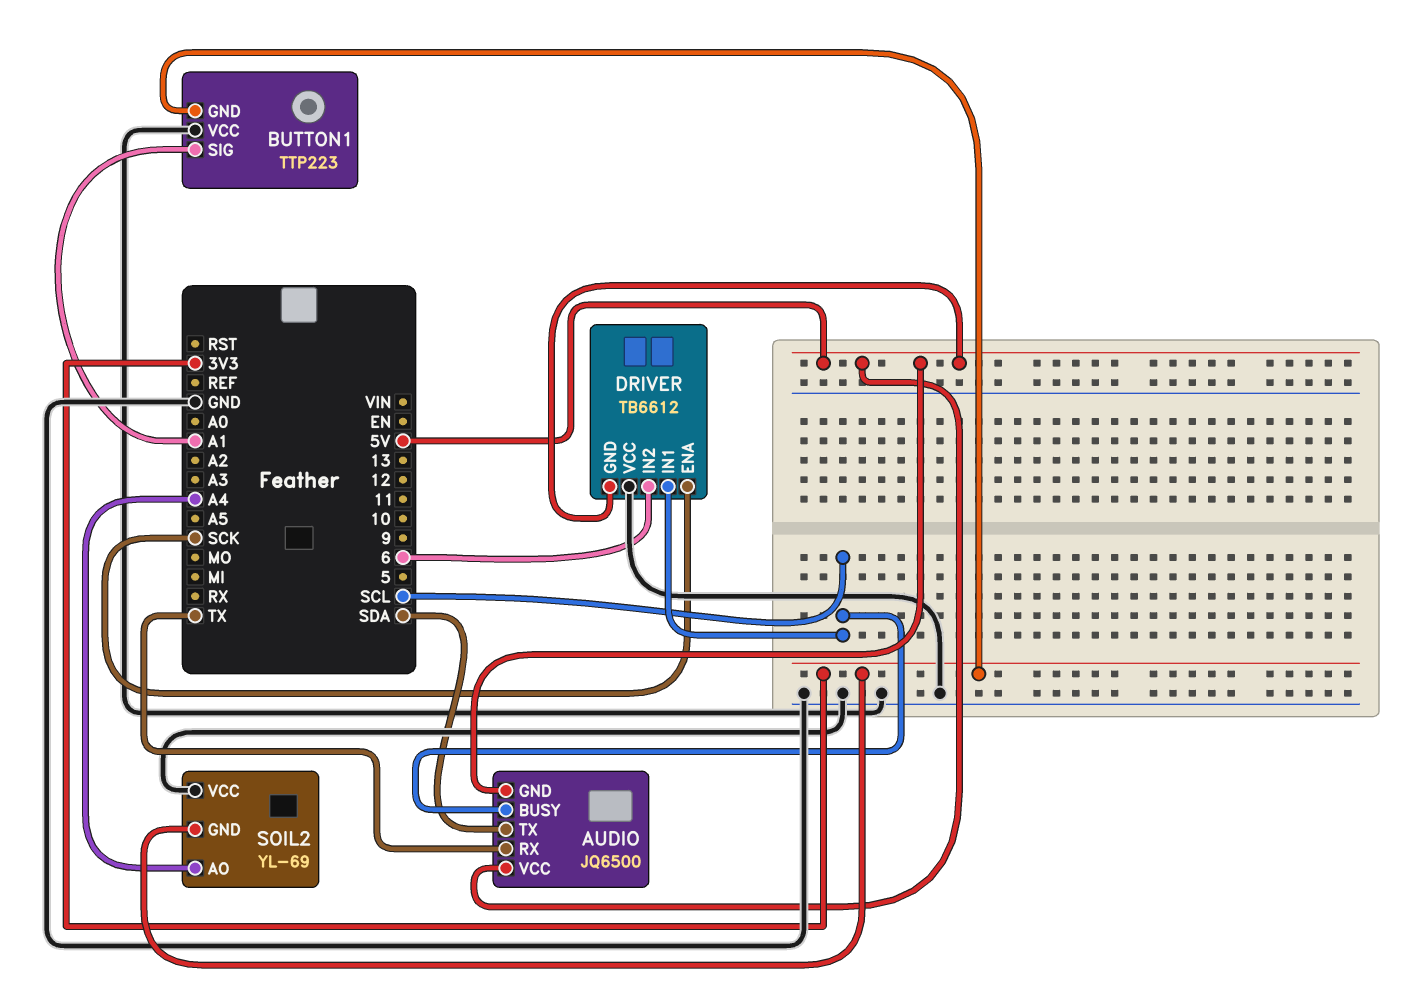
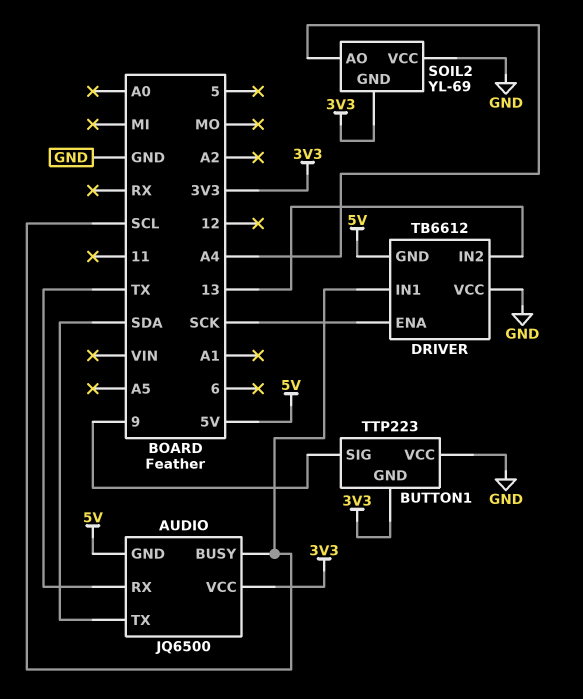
AUDIO pin VCC: 5V -> 3V3
BUTTON1 pin SIG: A1 -> 9
DRIVER pin IN2: 6 -> 13

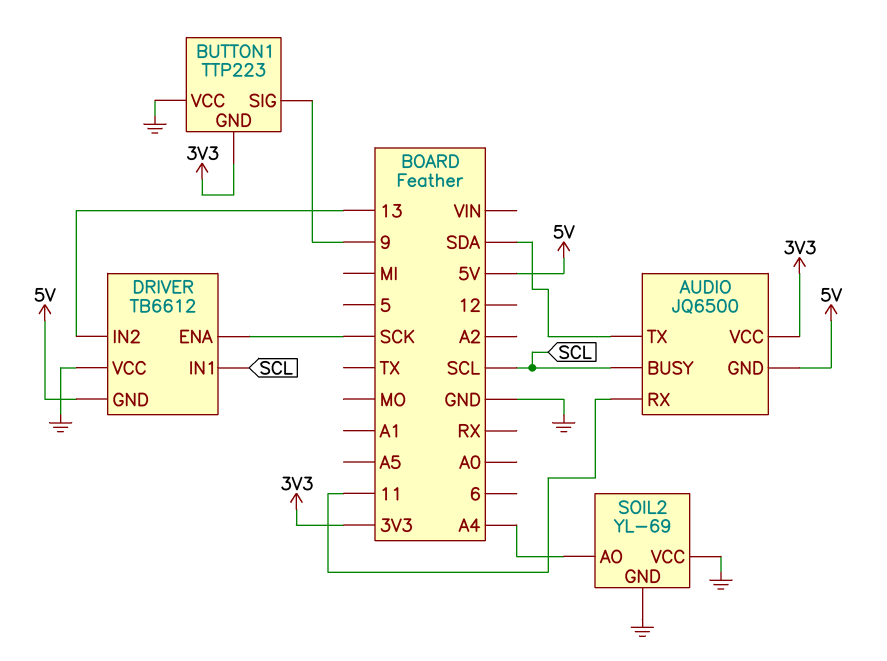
AUDIO pin RX: TX -> 11
SOIL2 pin GND: 3V3 -> GND

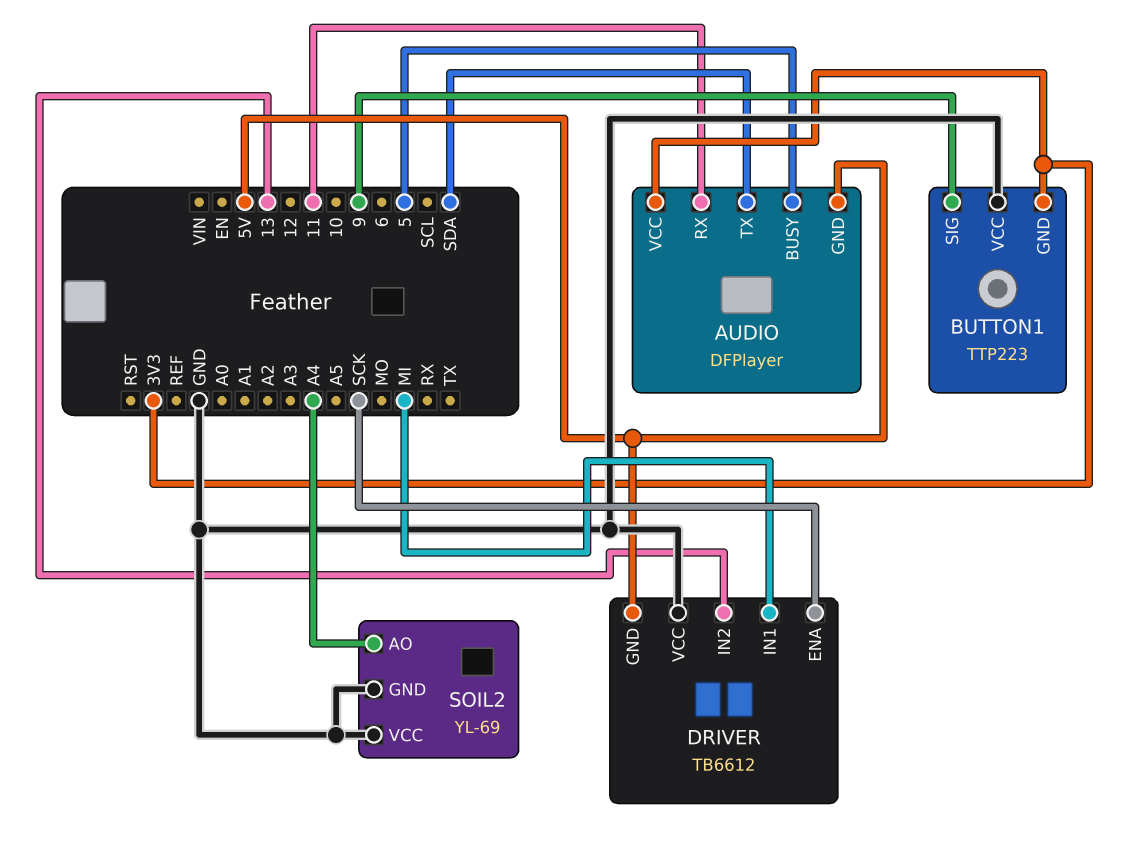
AUDIO: JQ6500 -> DFPlayer
AUDIO pin BUSY: SCL -> 5
DRIVER pin IN1: SCL -> MI

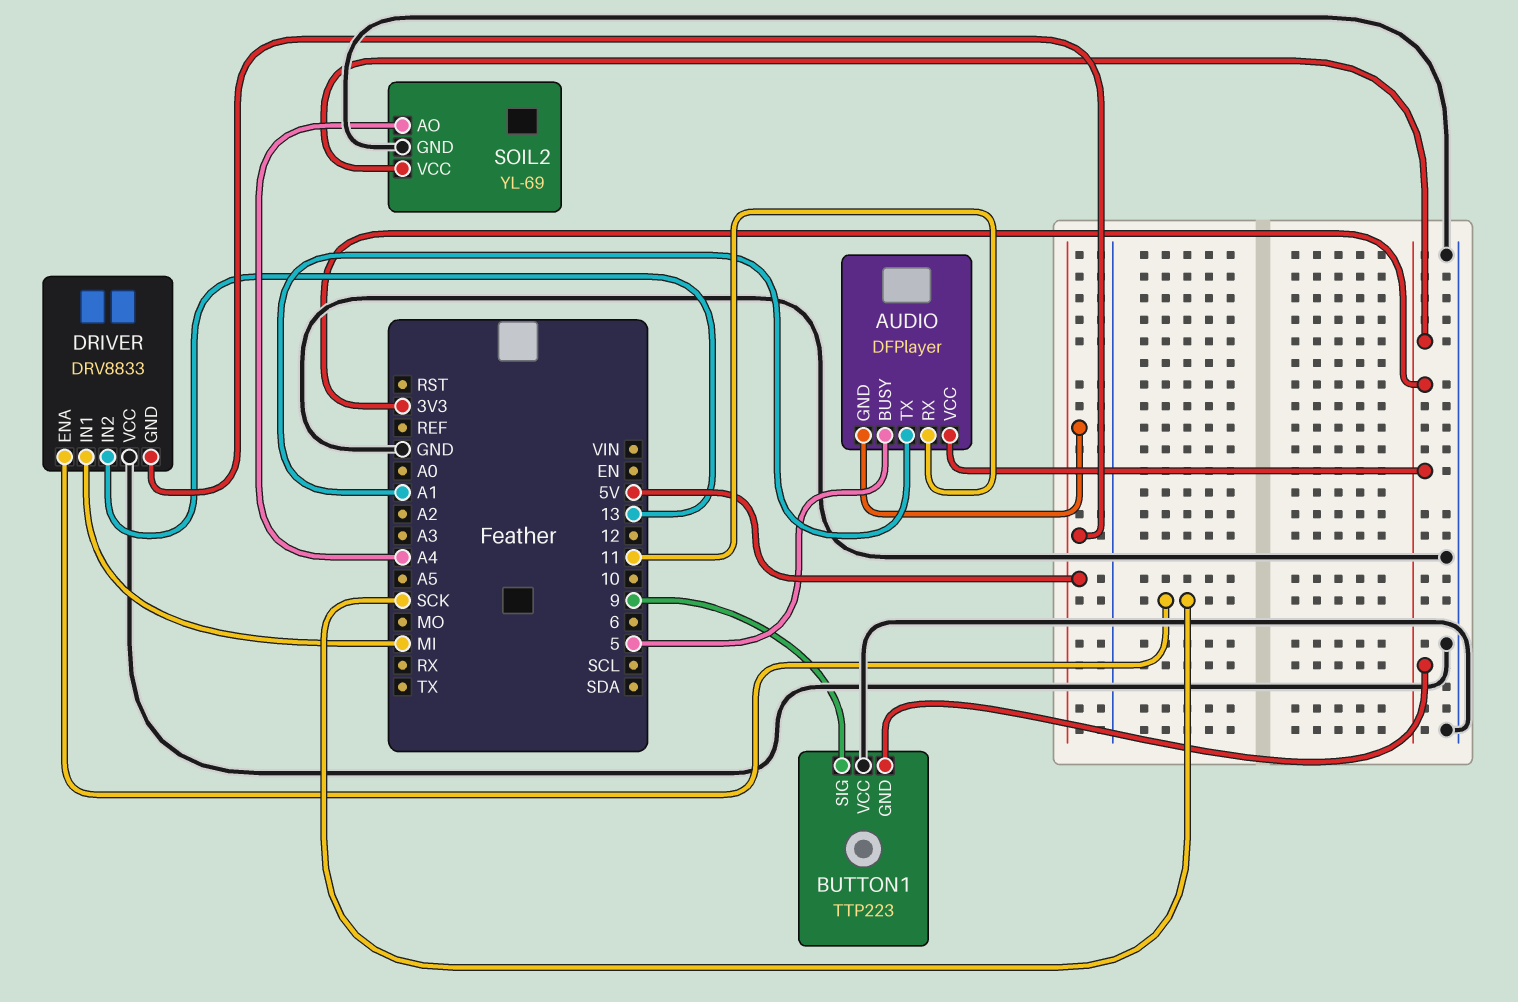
AUDIO pin TX: SDA -> A1
DRIVER: TB6612 -> DRV8833
SOIL2 pin VCC: GND -> 3V3

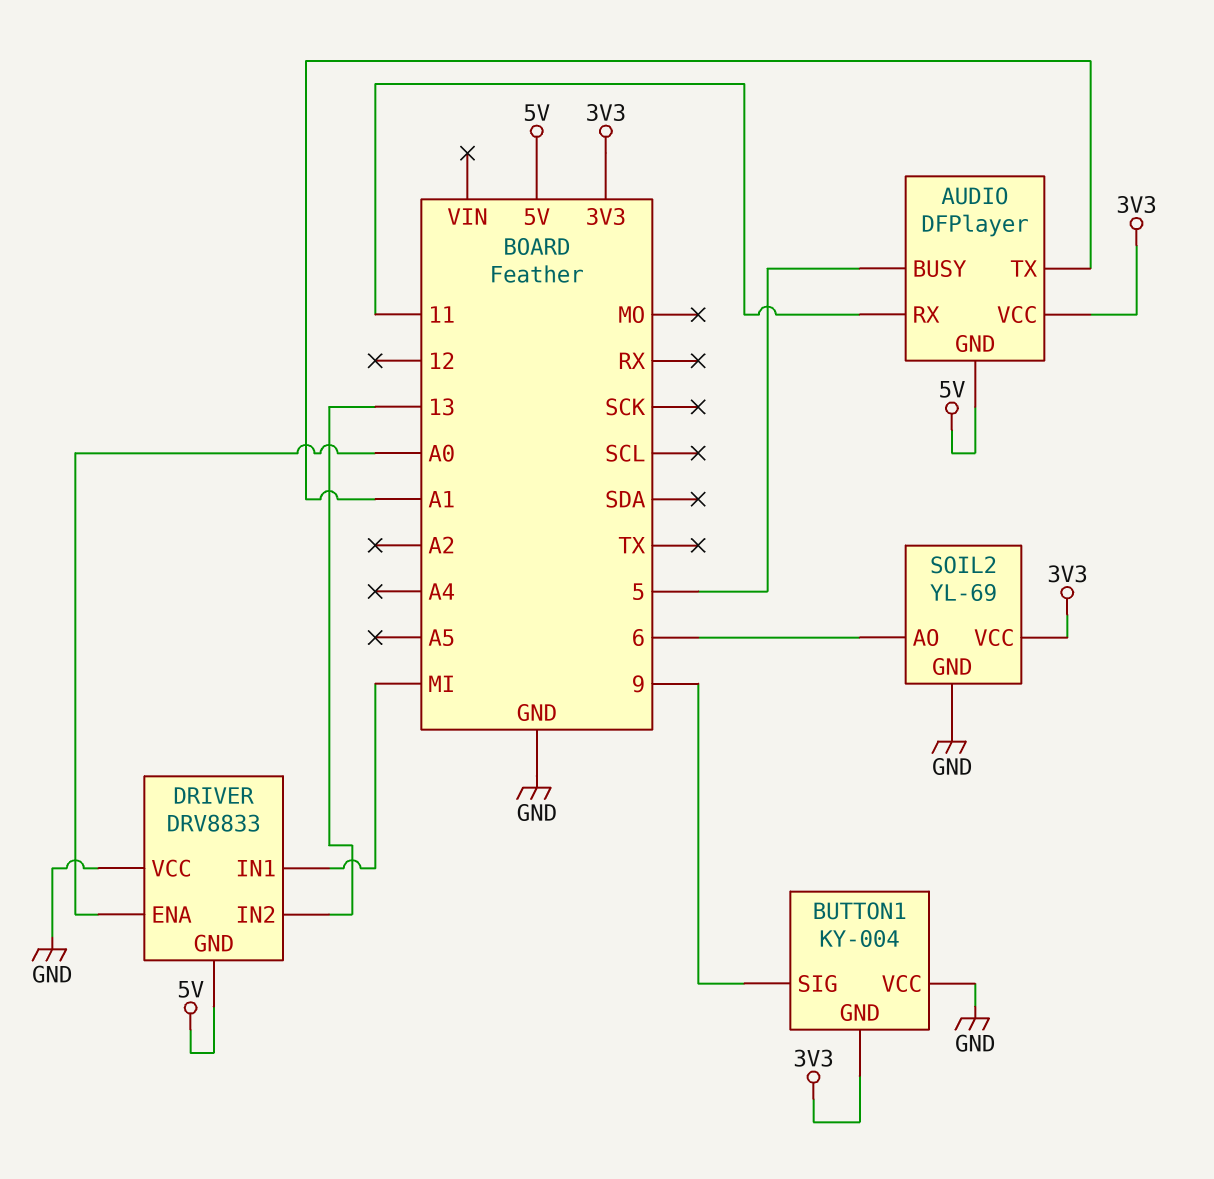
BUTTON1: TTP223 -> KY-004
DRIVER pin ENA: SCK -> A0
SOIL2 pin AO: A4 -> 6

